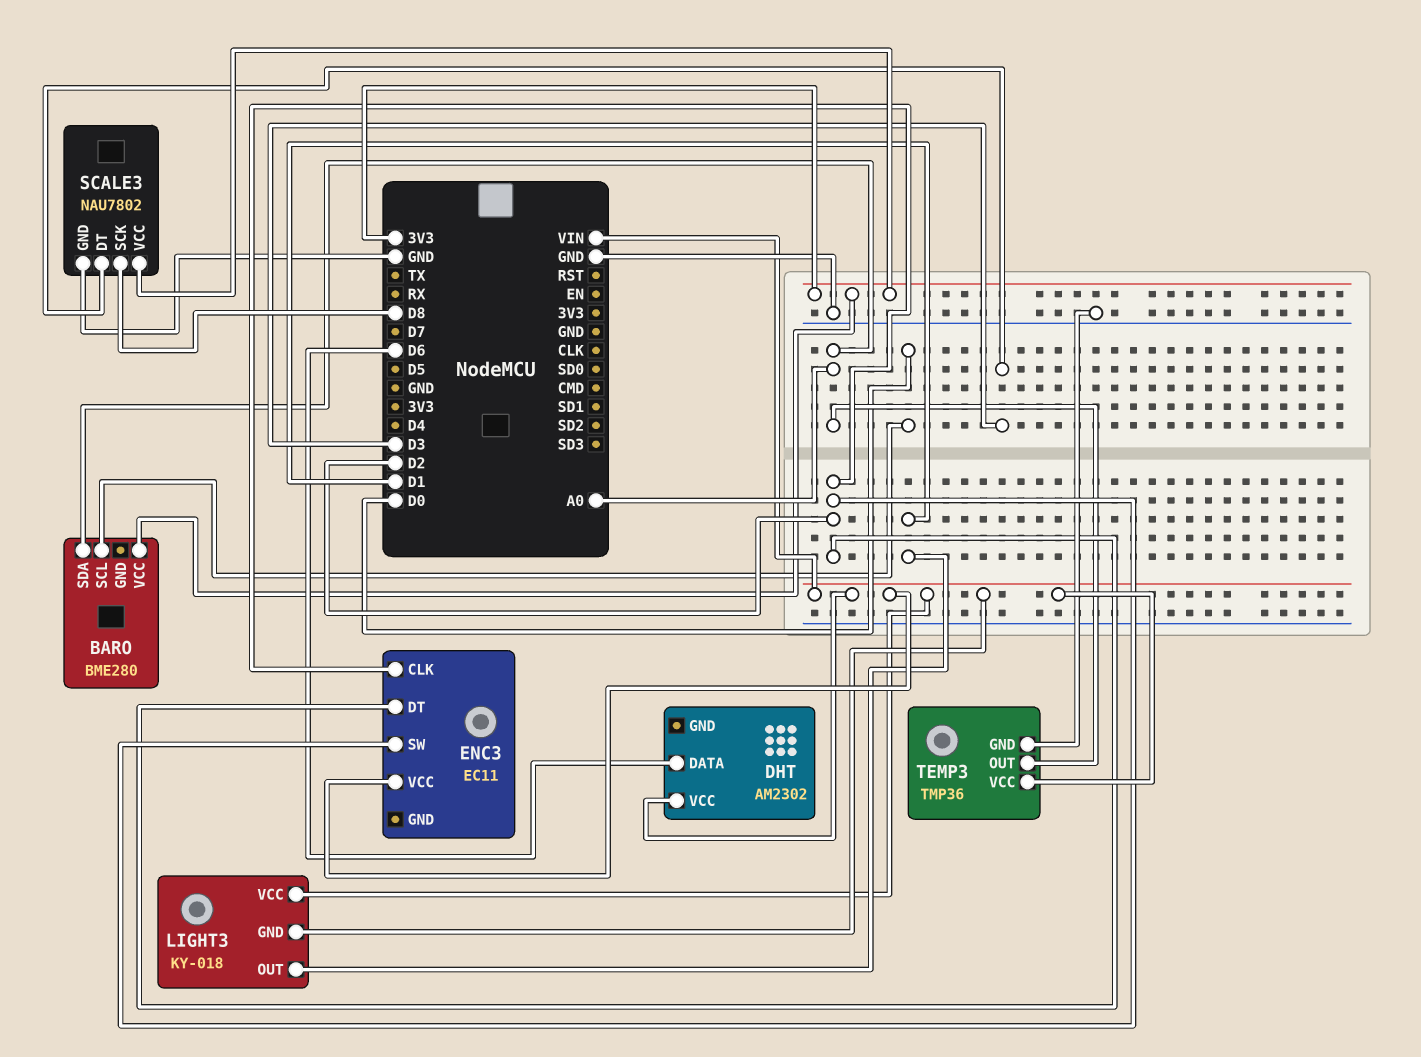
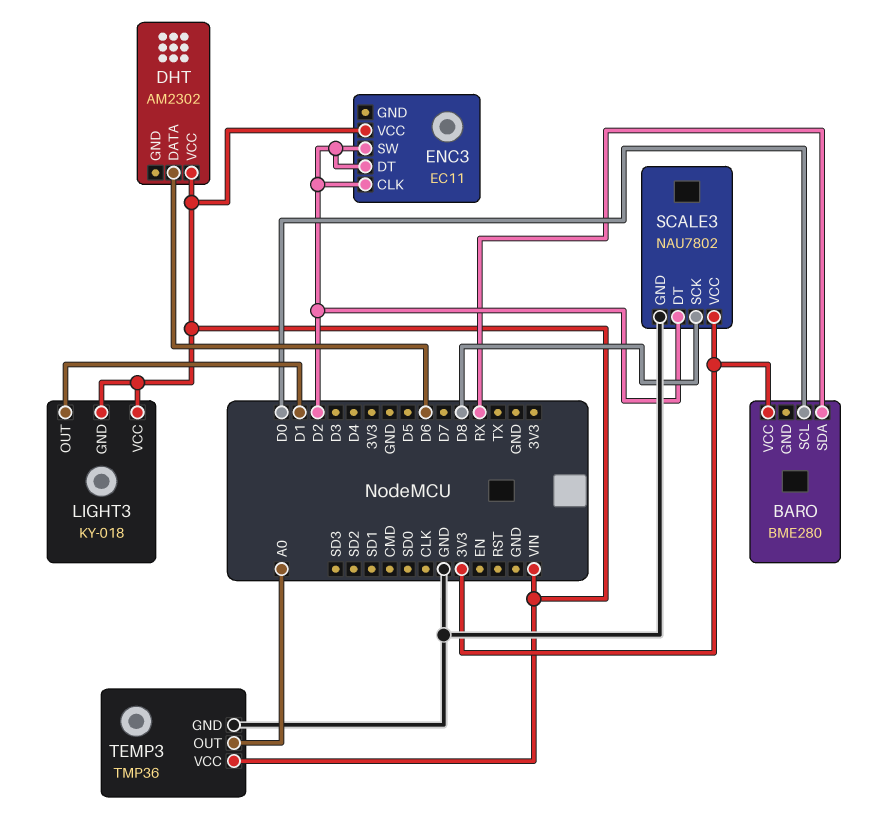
BARO pin SDA: A0 -> RX
SCALE3 pin DT: D3 -> D2

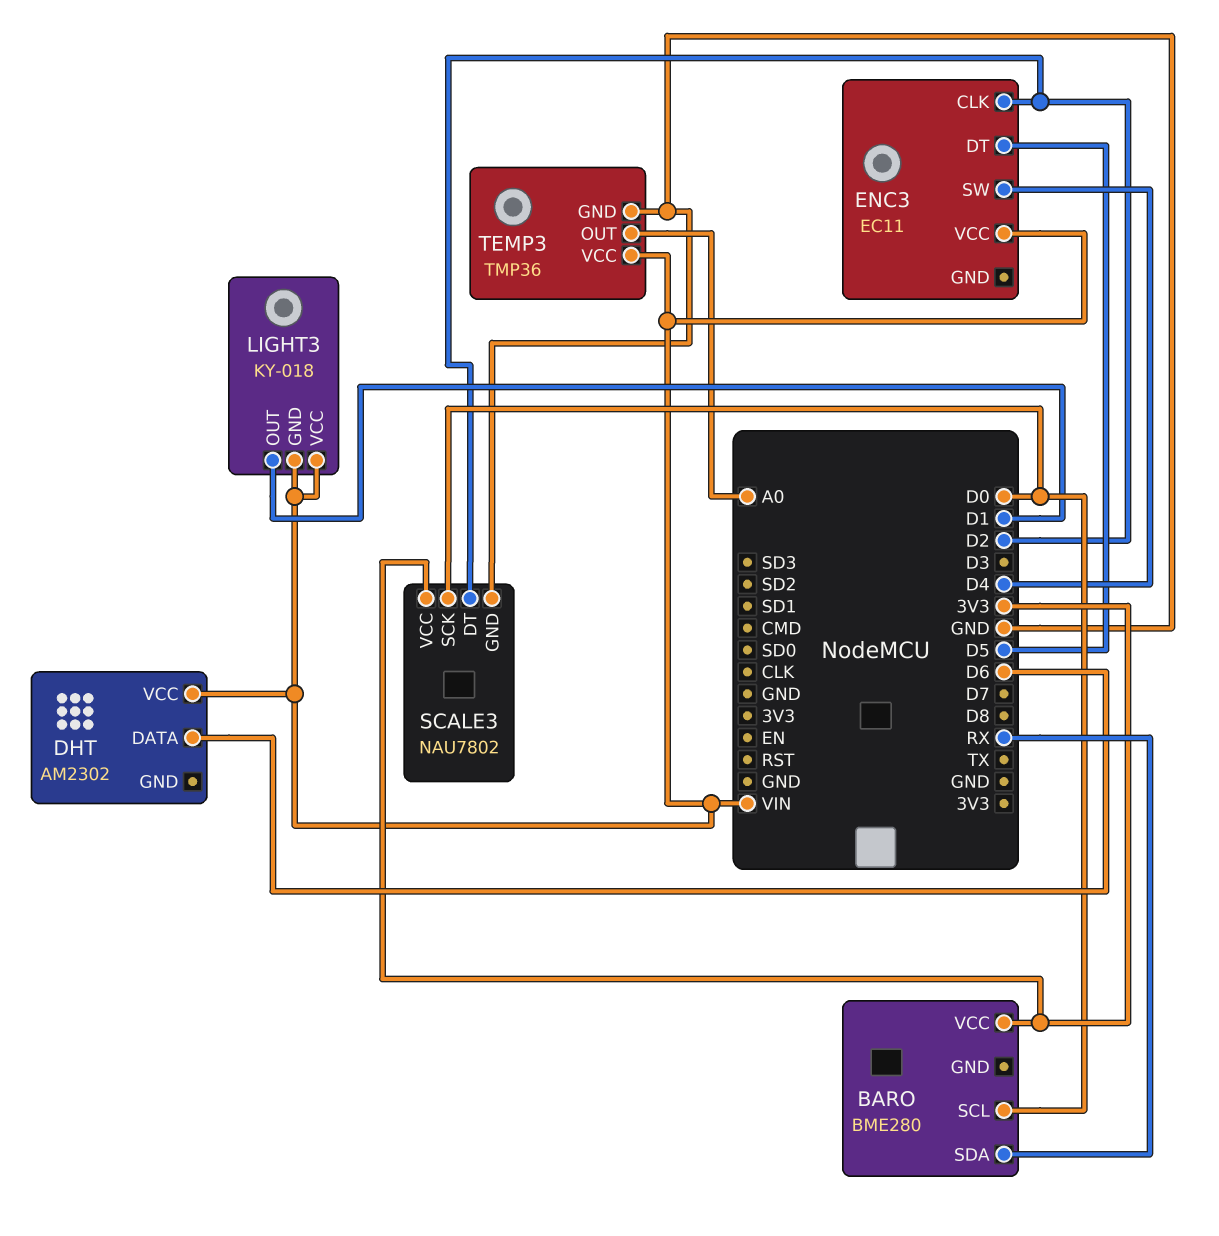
ENC3 pin DT: D2 -> D5
ENC3 pin SW: D2 -> D4
SCALE3 pin SCK: D8 -> D0

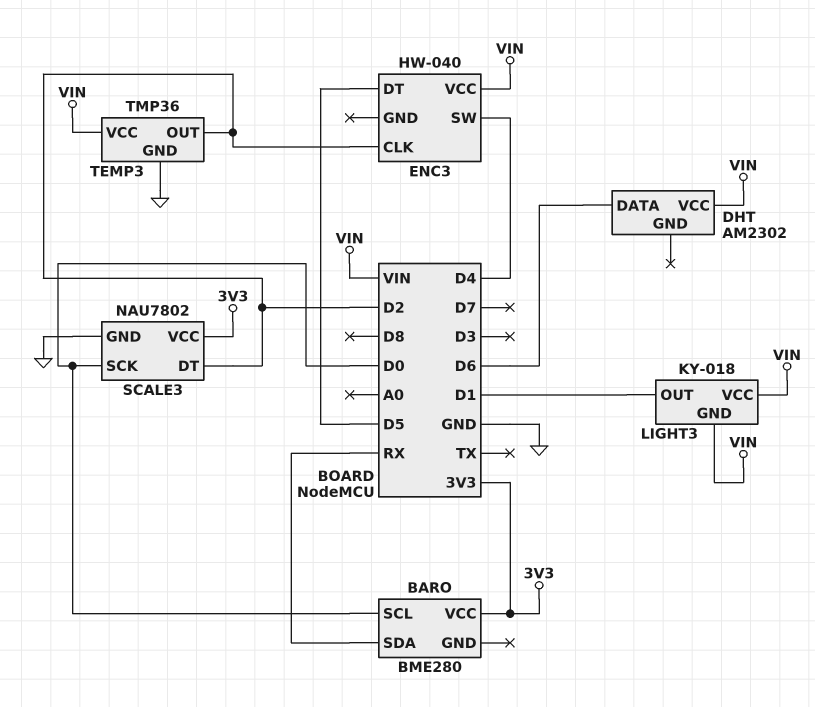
ENC3: EC11 -> HW-040
TEMP3 pin OUT: A0 -> D2

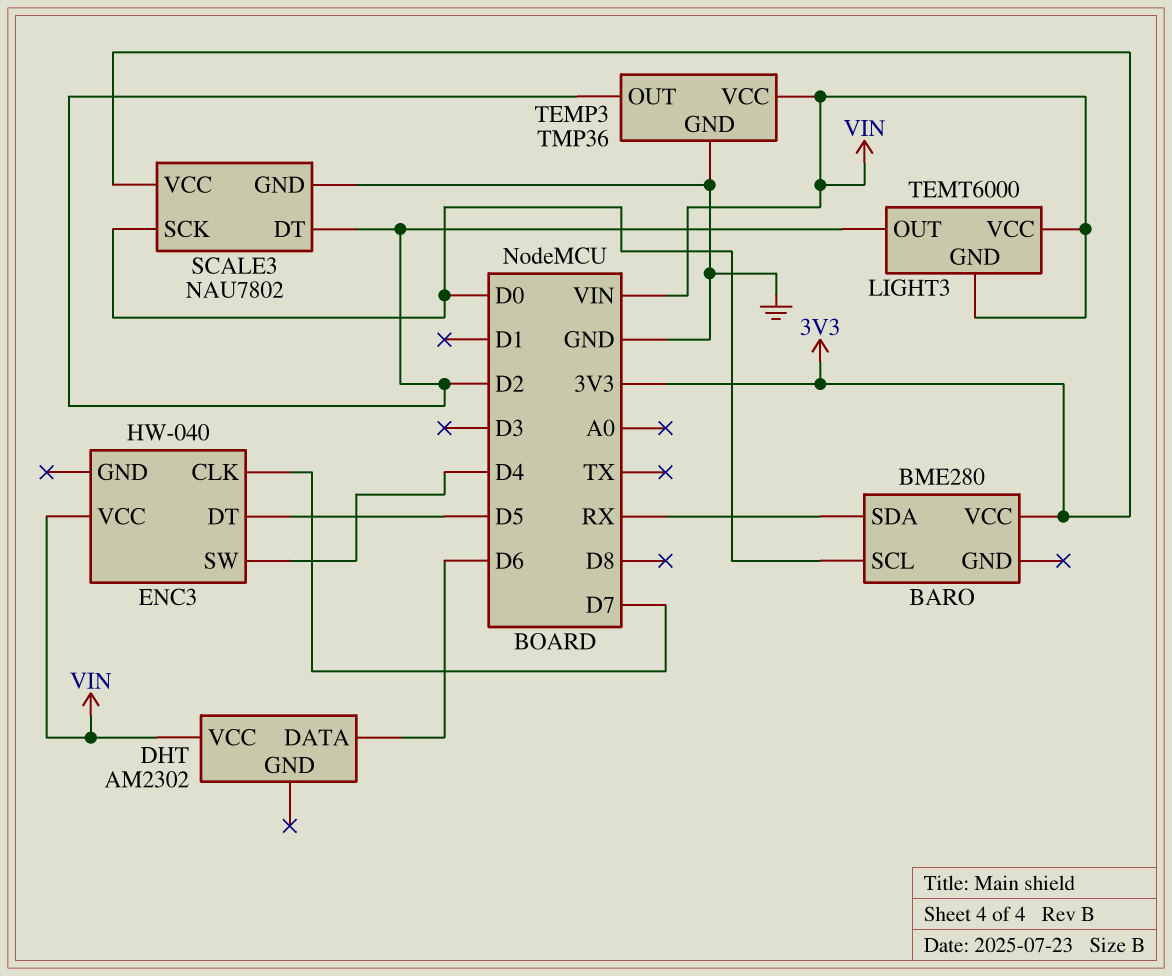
ENC3 pin CLK: D2 -> D7
LIGHT3: KY-018 -> TEMT6000
LIGHT3 pin OUT: D1 -> D2

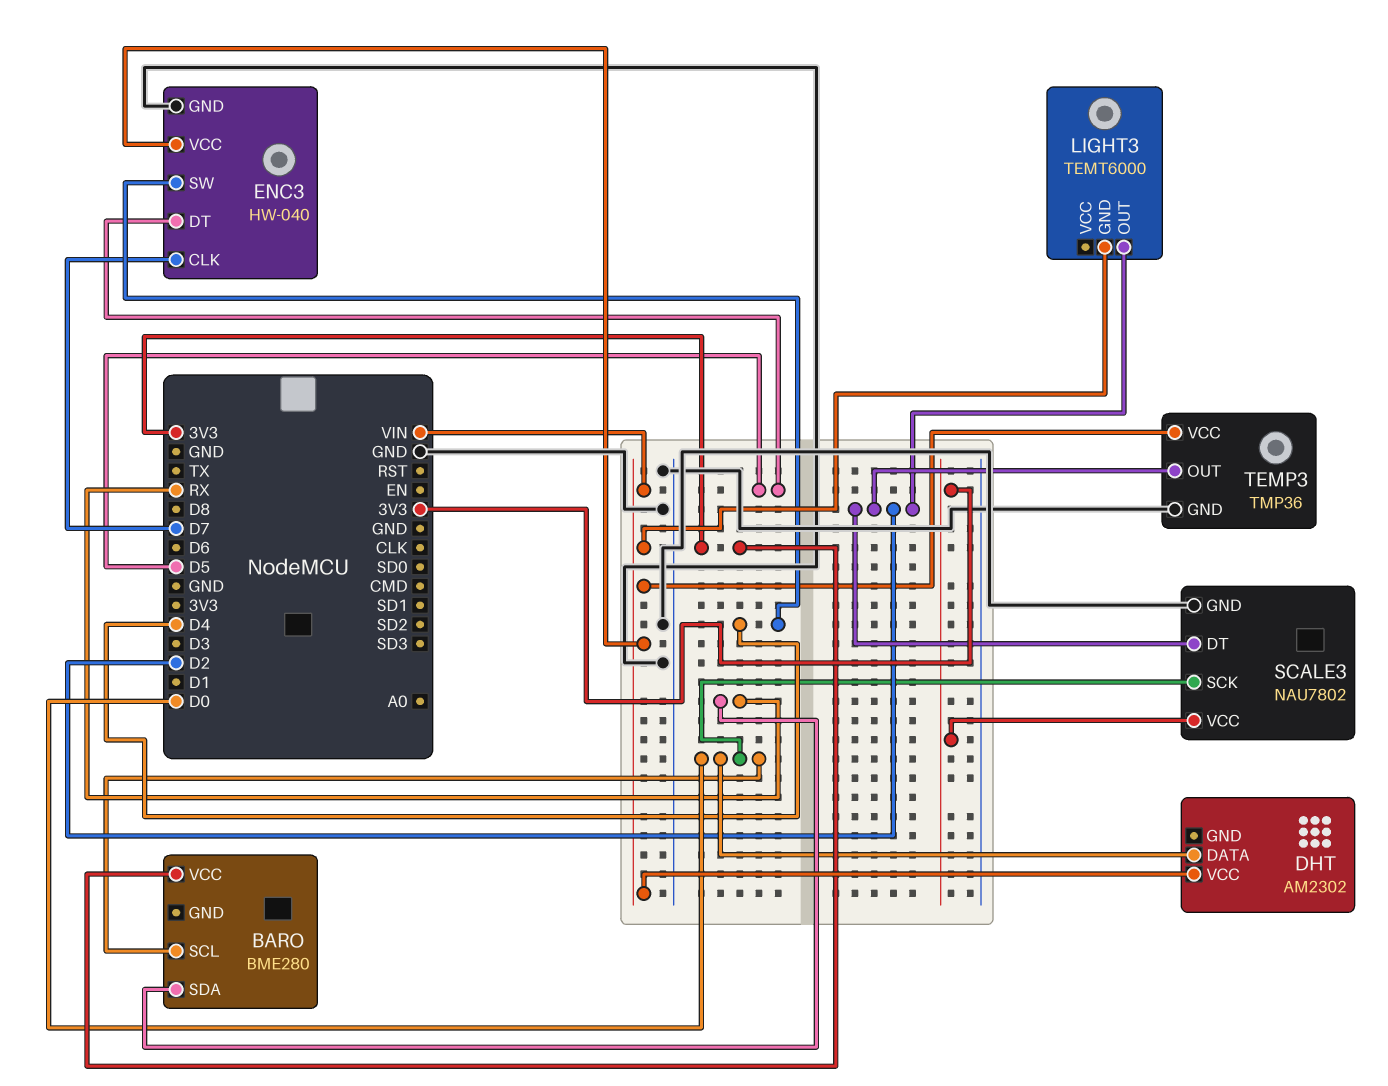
DHT pin DATA: D6 -> D0
ENC3 pin GND: none -> GND
LIGHT3 pin VCC: VIN -> none

